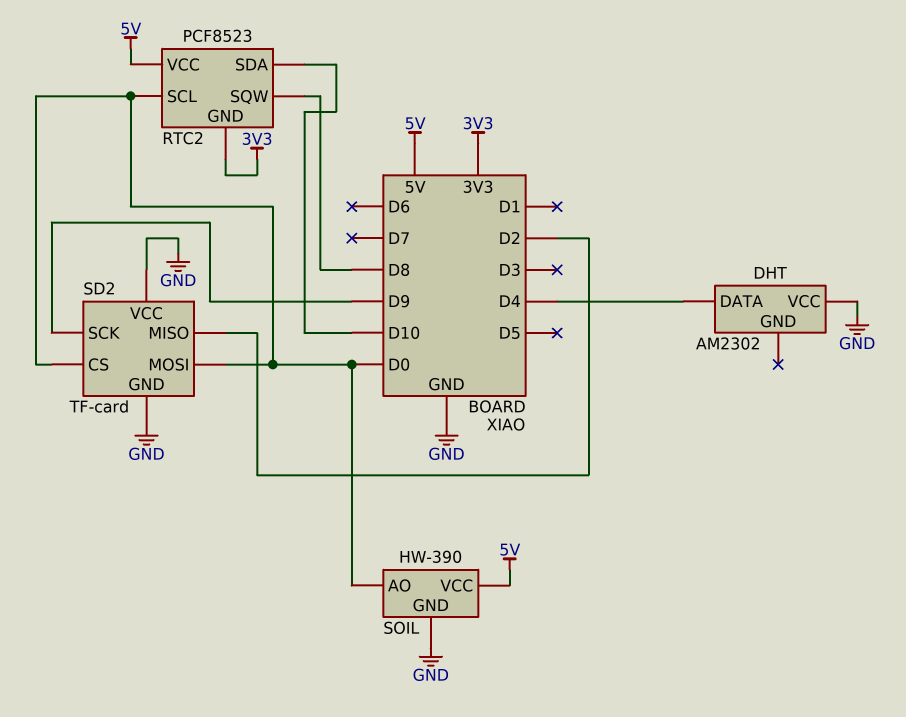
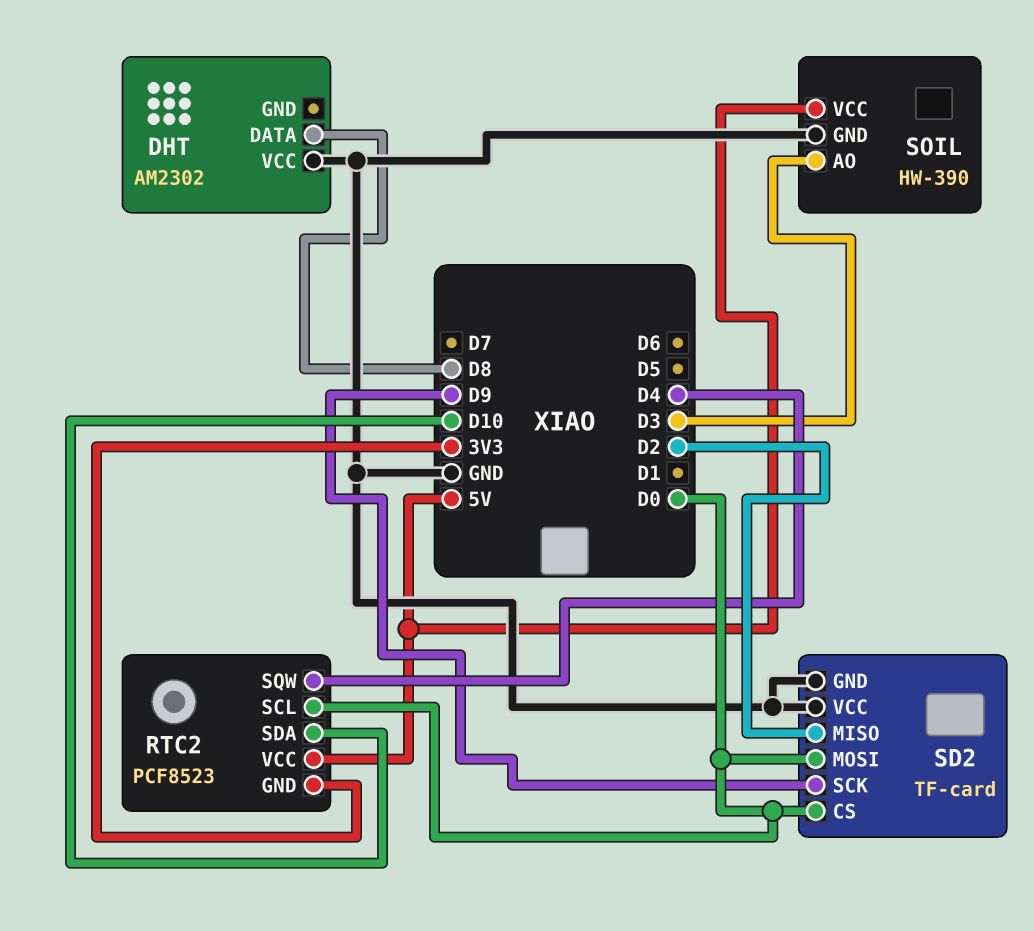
DHT pin DATA: D4 -> D8
RTC2 pin SQW: D8 -> D4
SOIL pin AO: D0 -> D3

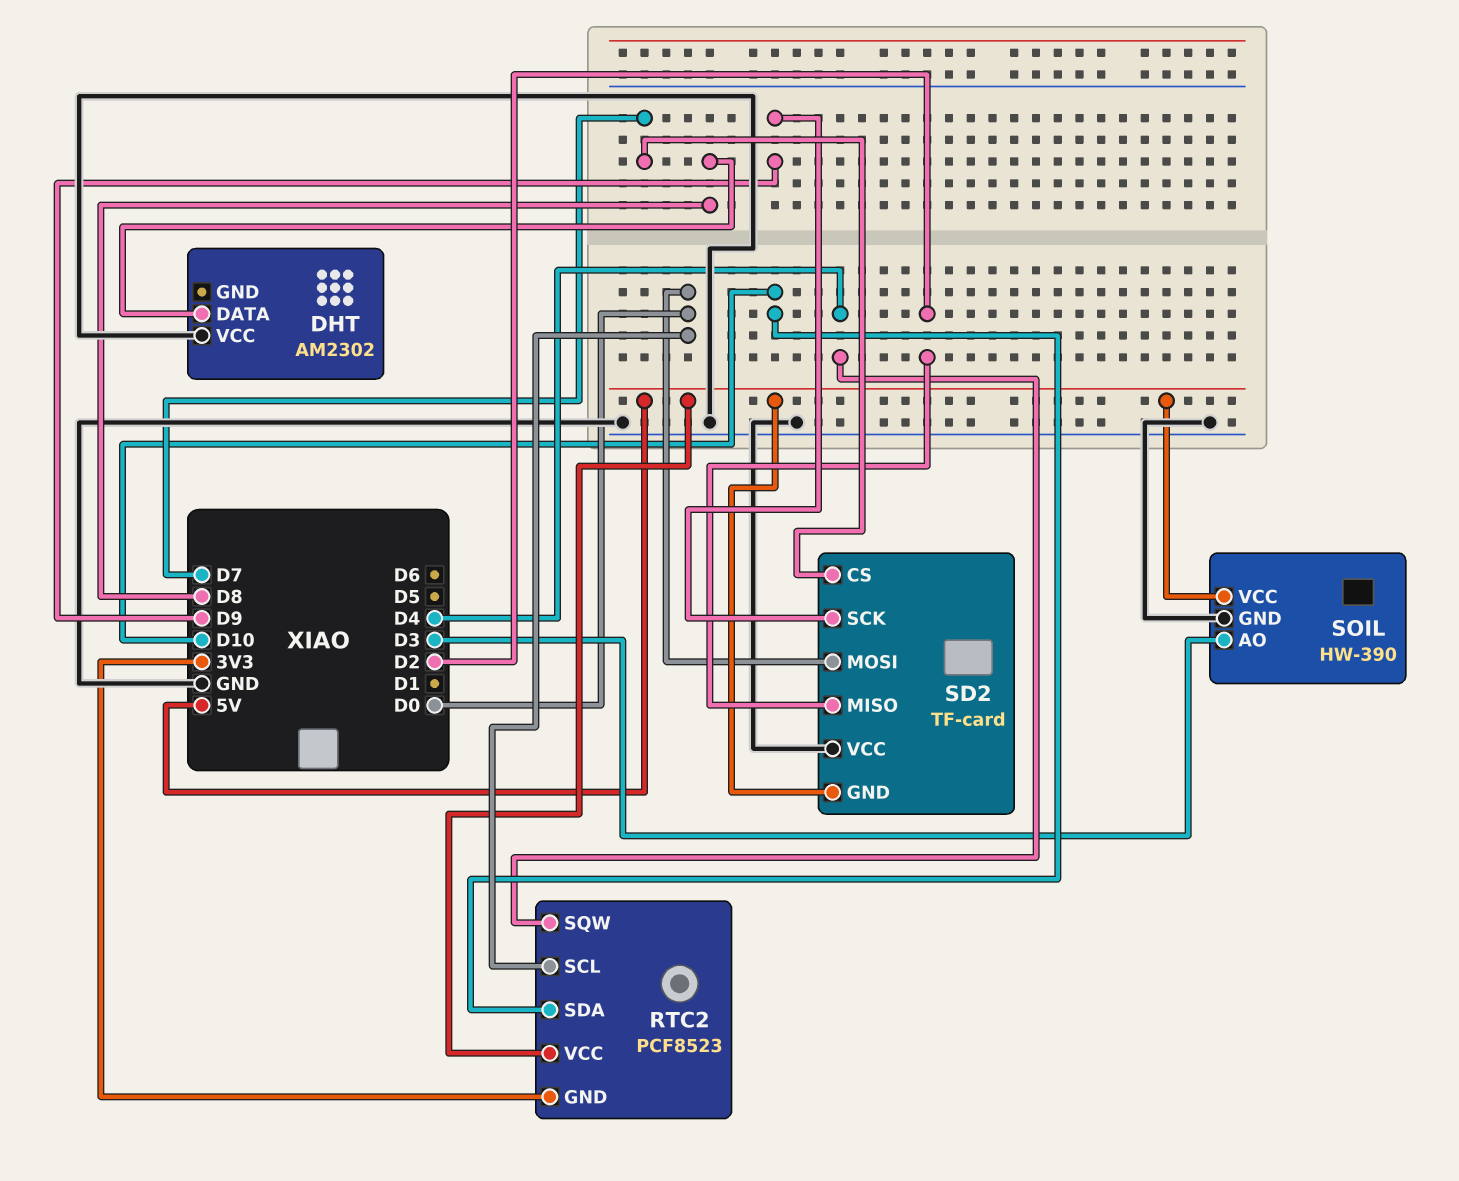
SD2 pin CS: D0 -> D7
SD2 pin GND: GND -> 5V

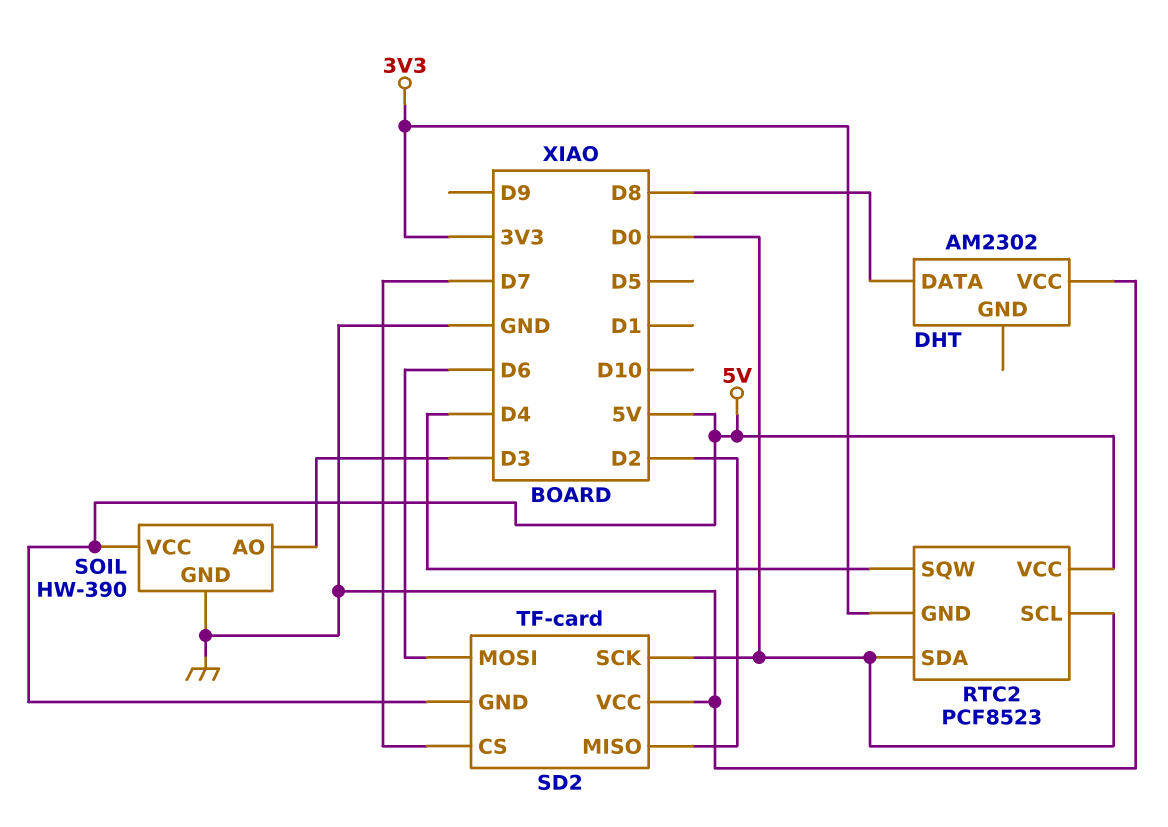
RTC2 pin SDA: D10 -> D0
SD2 pin MOSI: D0 -> D6
SD2 pin SCK: D9 -> D0

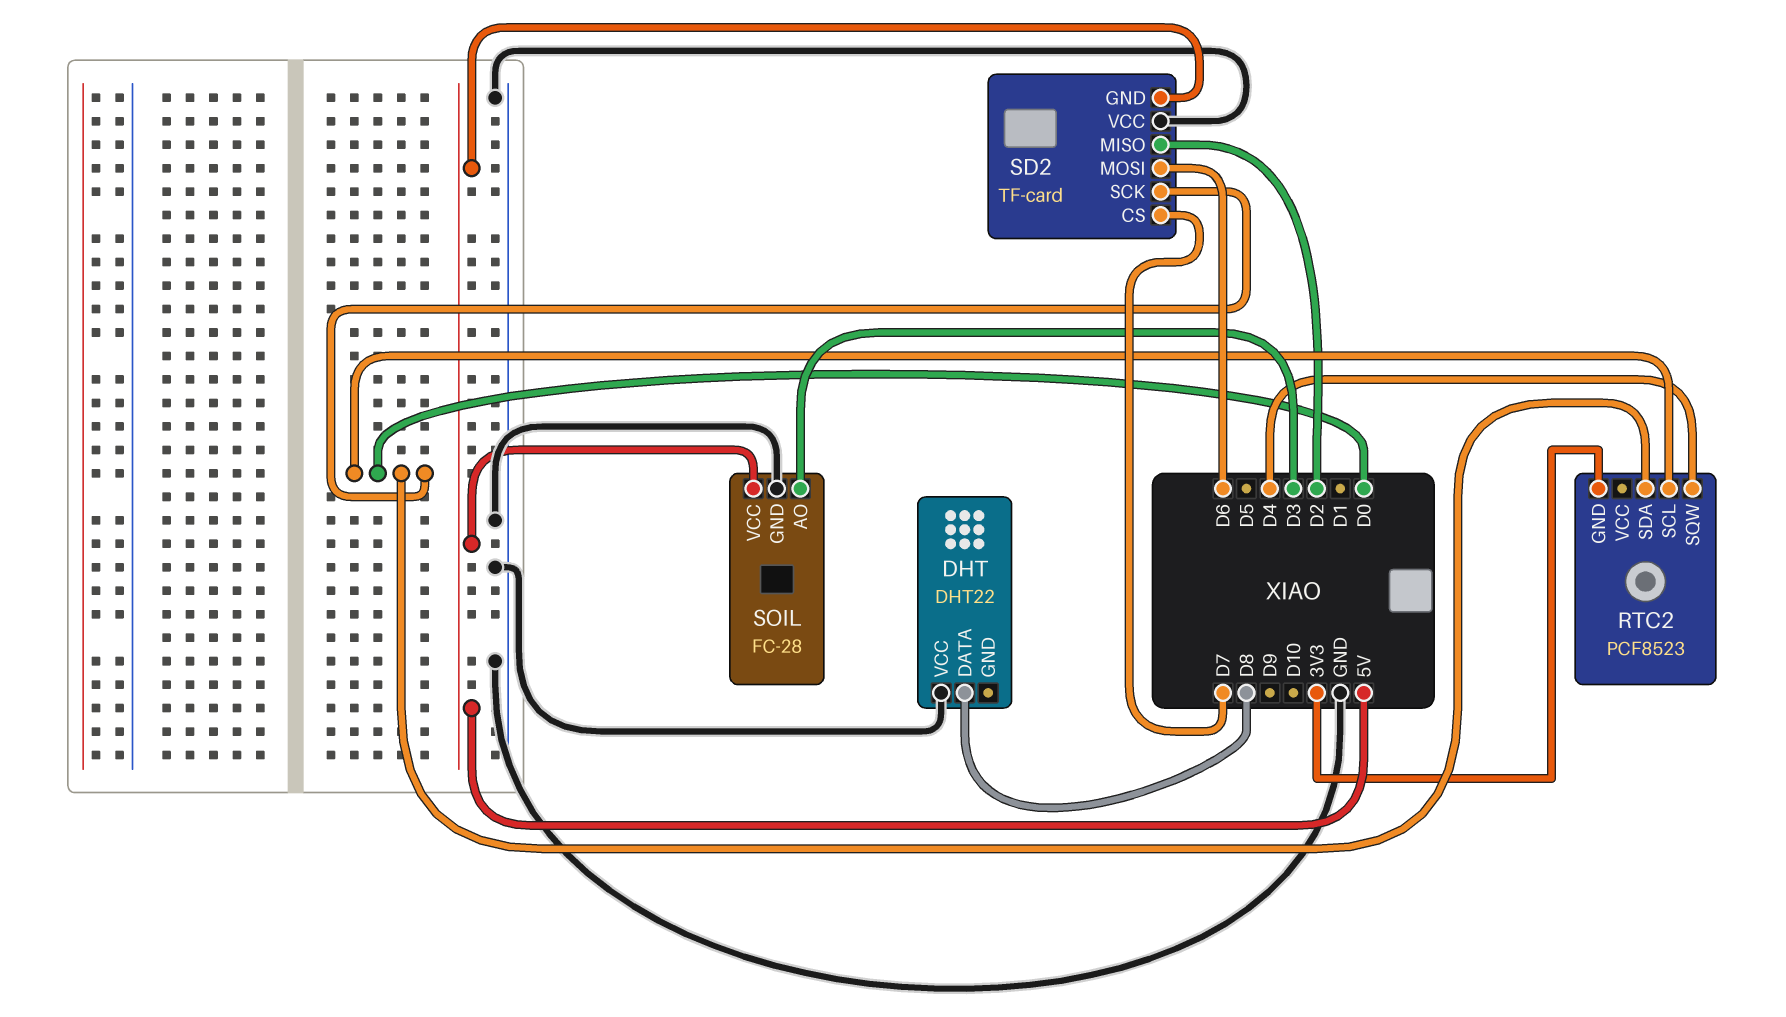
DHT: AM2302 -> DHT22
RTC2 pin VCC: 5V -> none
SOIL: HW-390 -> FC-28

